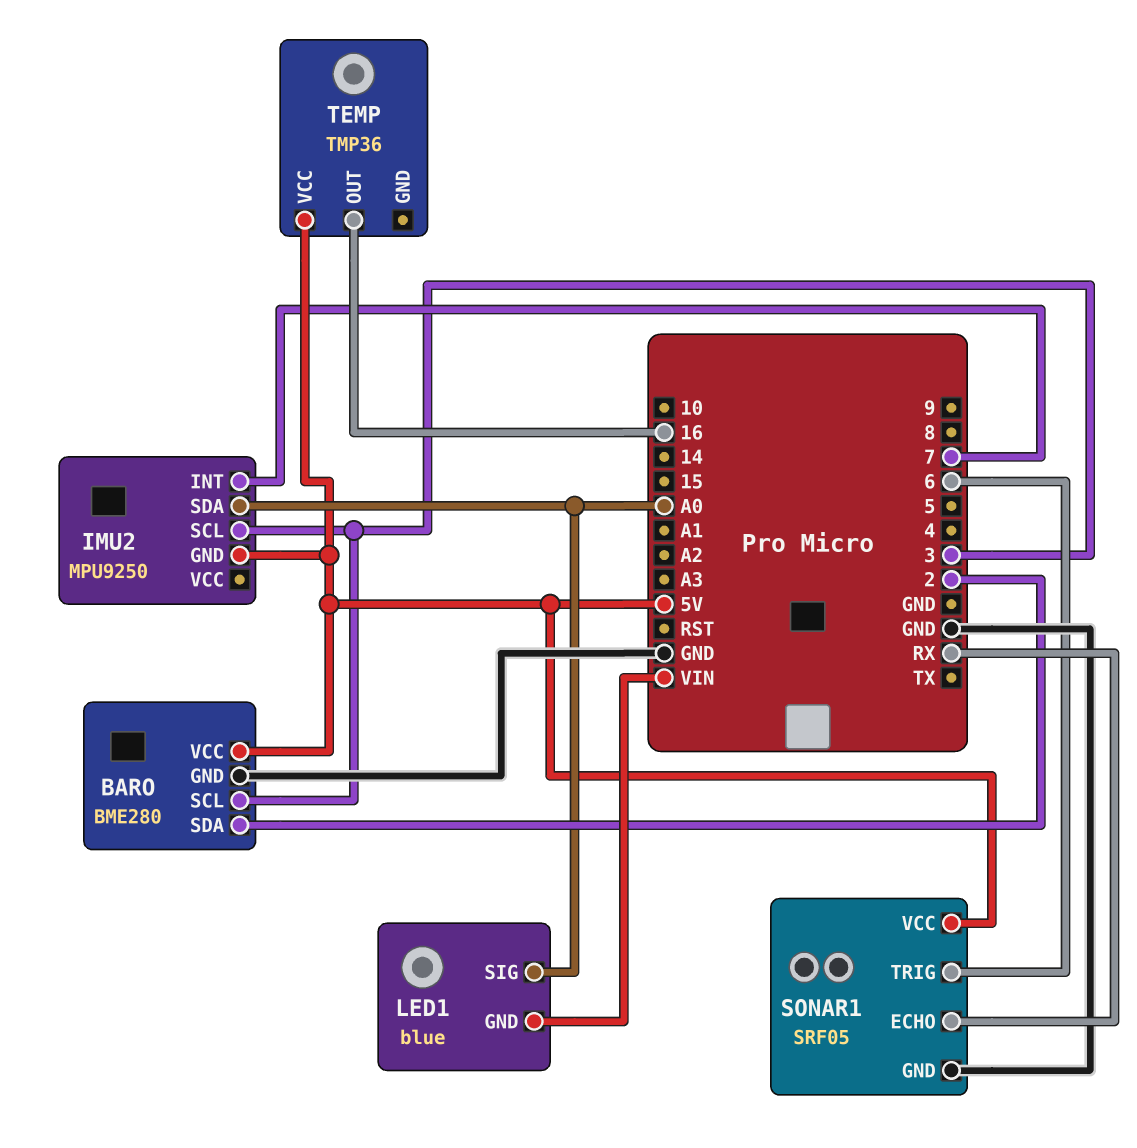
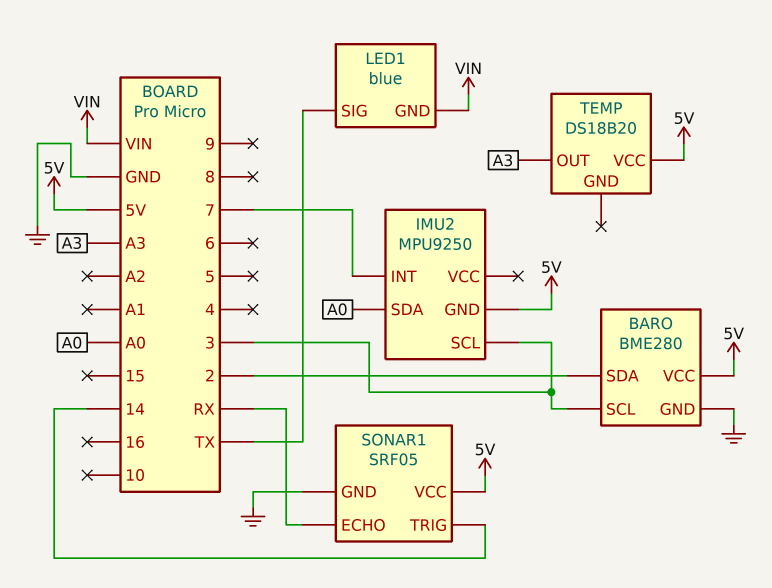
LED1 pin SIG: A0 -> TX
SONAR1 pin TRIG: 6 -> 14
TEMP: TMP36 -> DS18B20
TEMP pin OUT: 16 -> A3

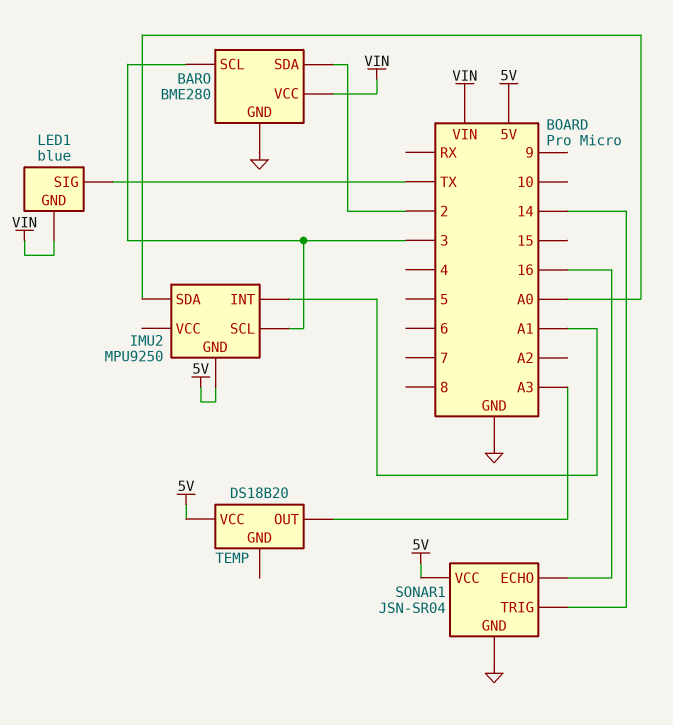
BARO pin VCC: 5V -> VIN
IMU2 pin INT: 7 -> A1
SONAR1: SRF05 -> JSN-SR04
SONAR1 pin ECHO: RX -> 16

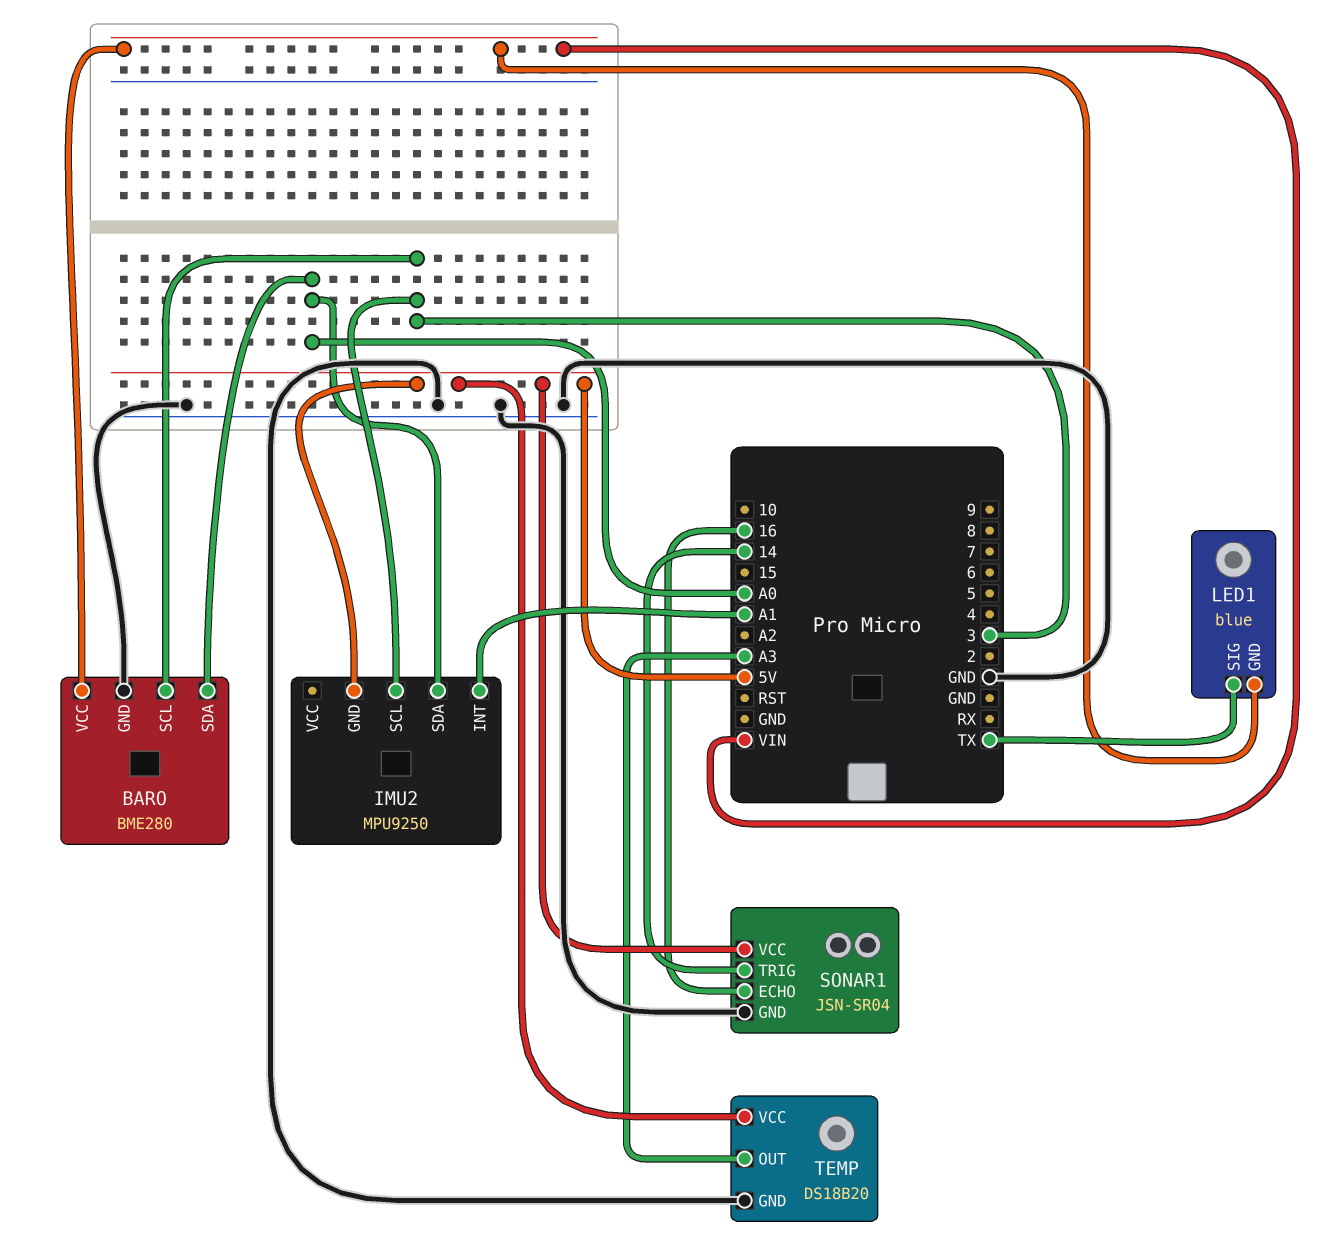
BARO pin SDA: 2 -> A0
TEMP pin GND: none -> GND

